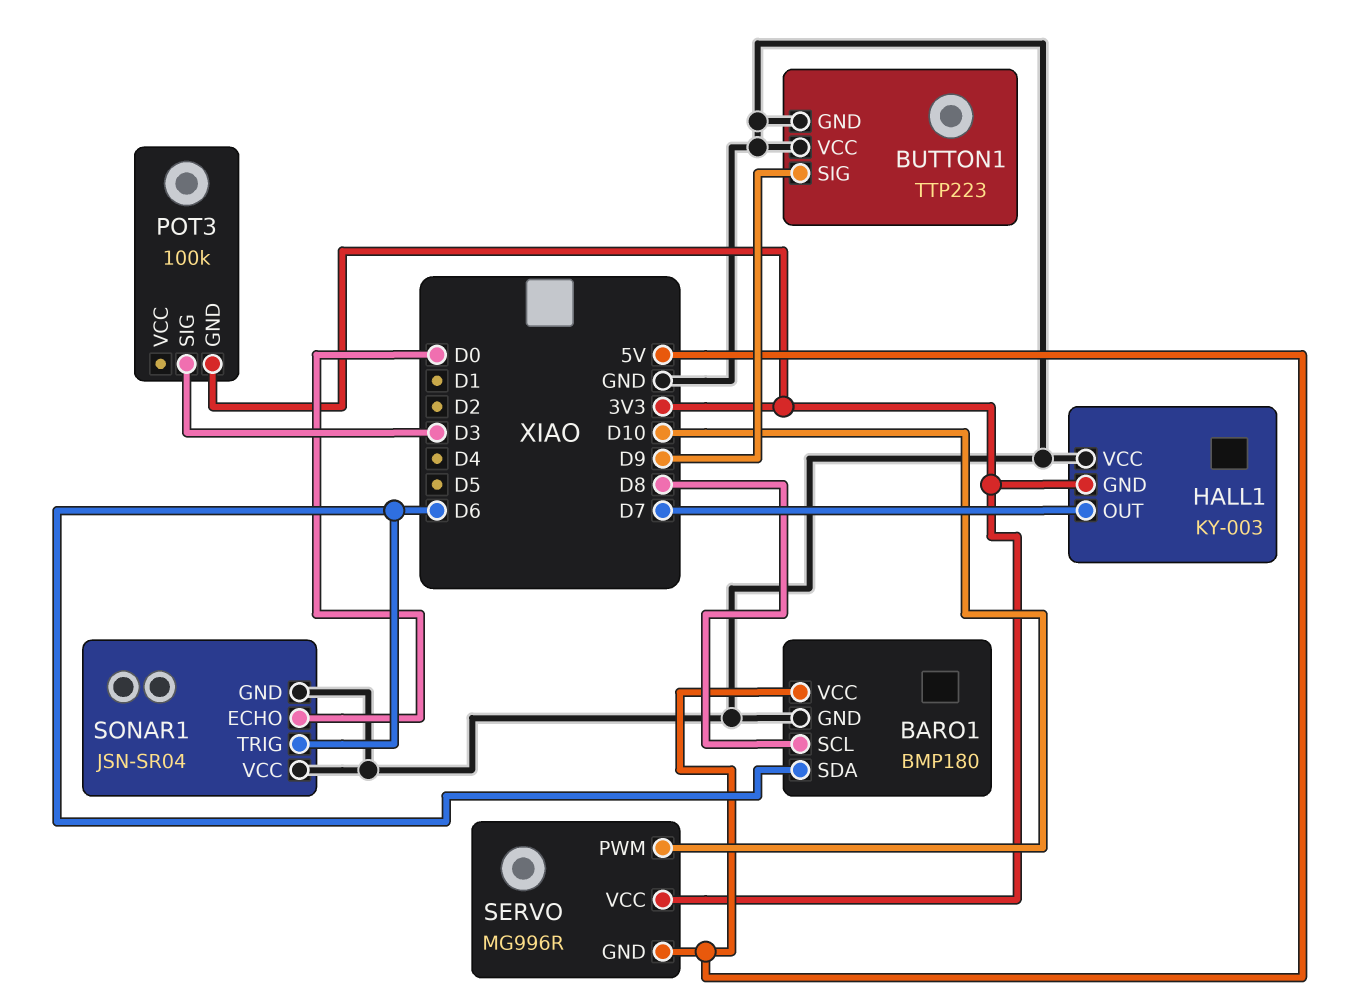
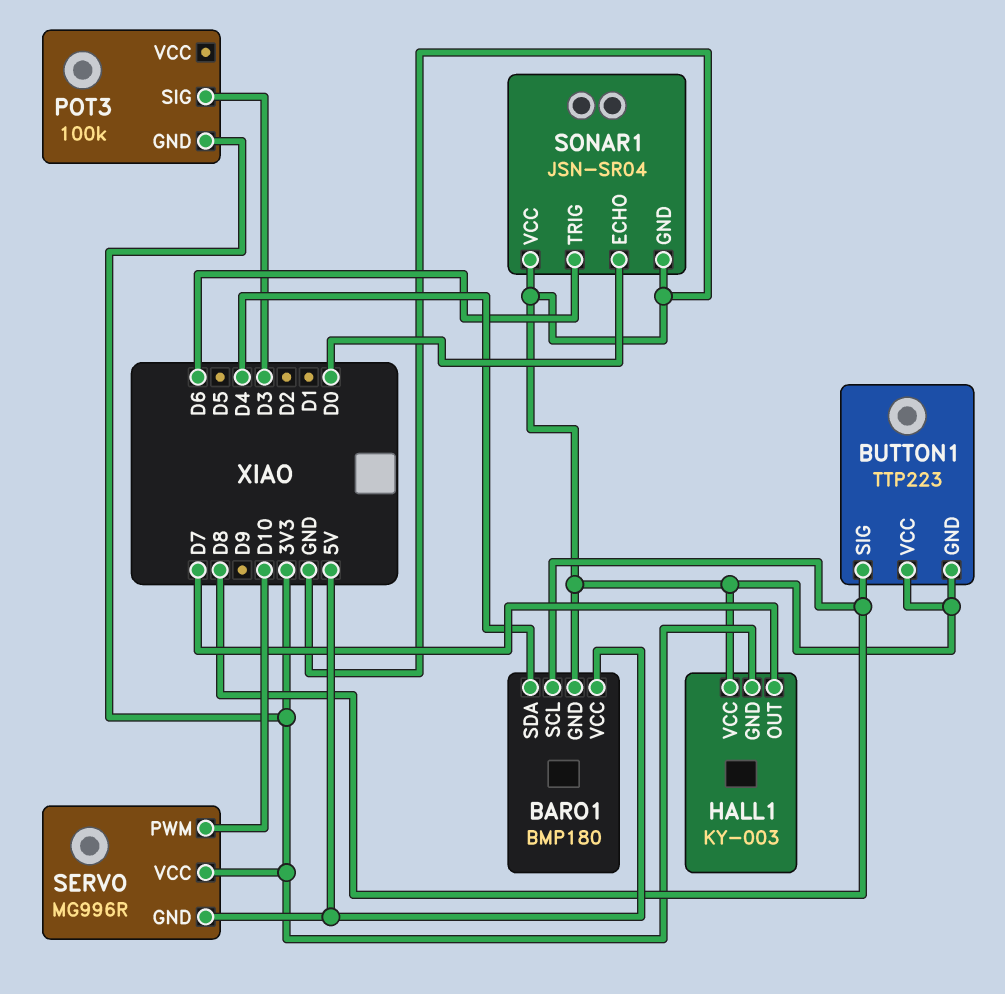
BARO1 pin SDA: D6 -> D4
BUTTON1 pin SIG: D9 -> D8

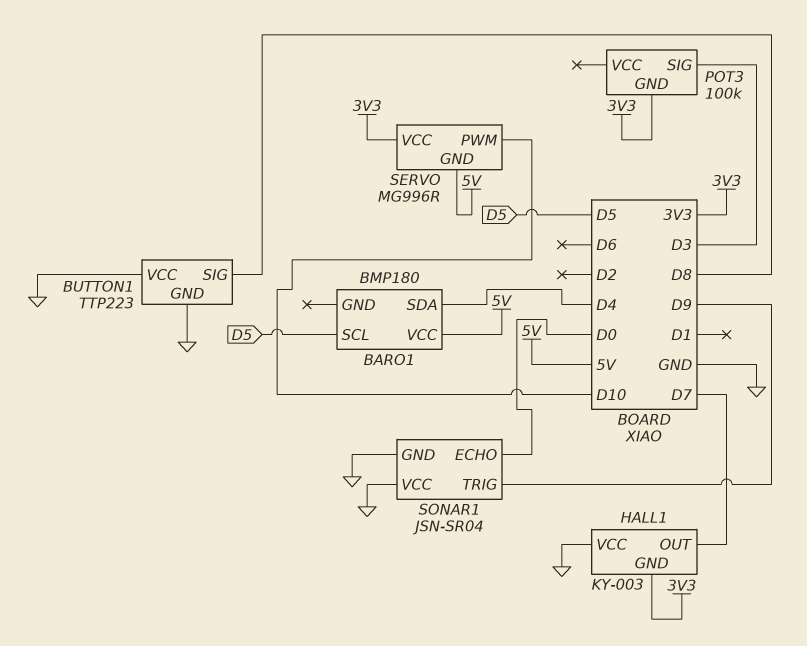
BARO1 pin GND: GND -> none
BARO1 pin SCL: D8 -> D5
SONAR1 pin TRIG: D6 -> D9

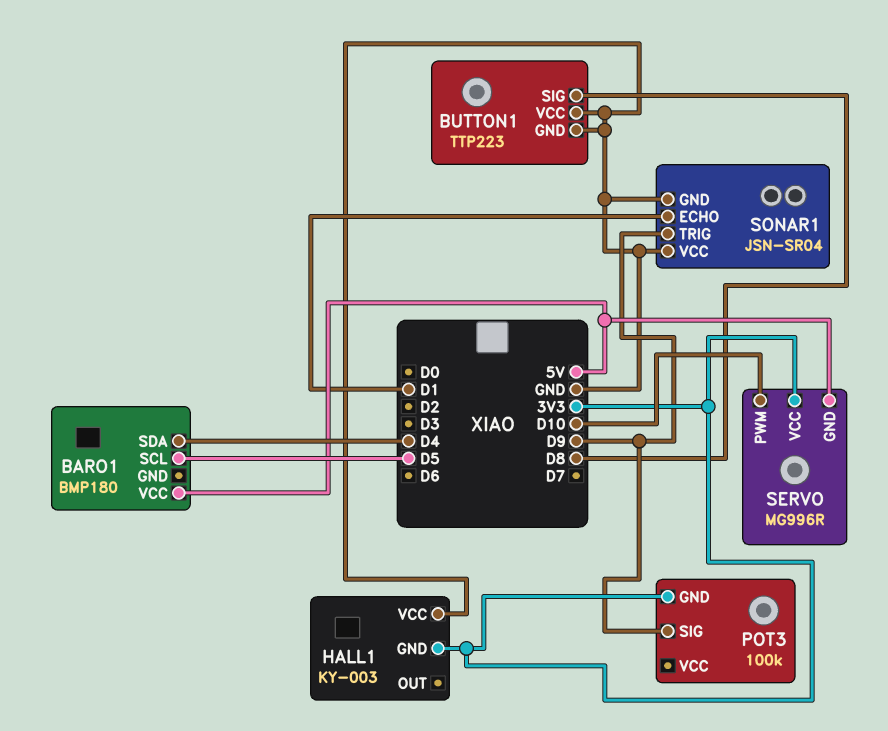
HALL1 pin OUT: D7 -> none
POT3 pin SIG: D3 -> D9
SONAR1 pin ECHO: D0 -> D1

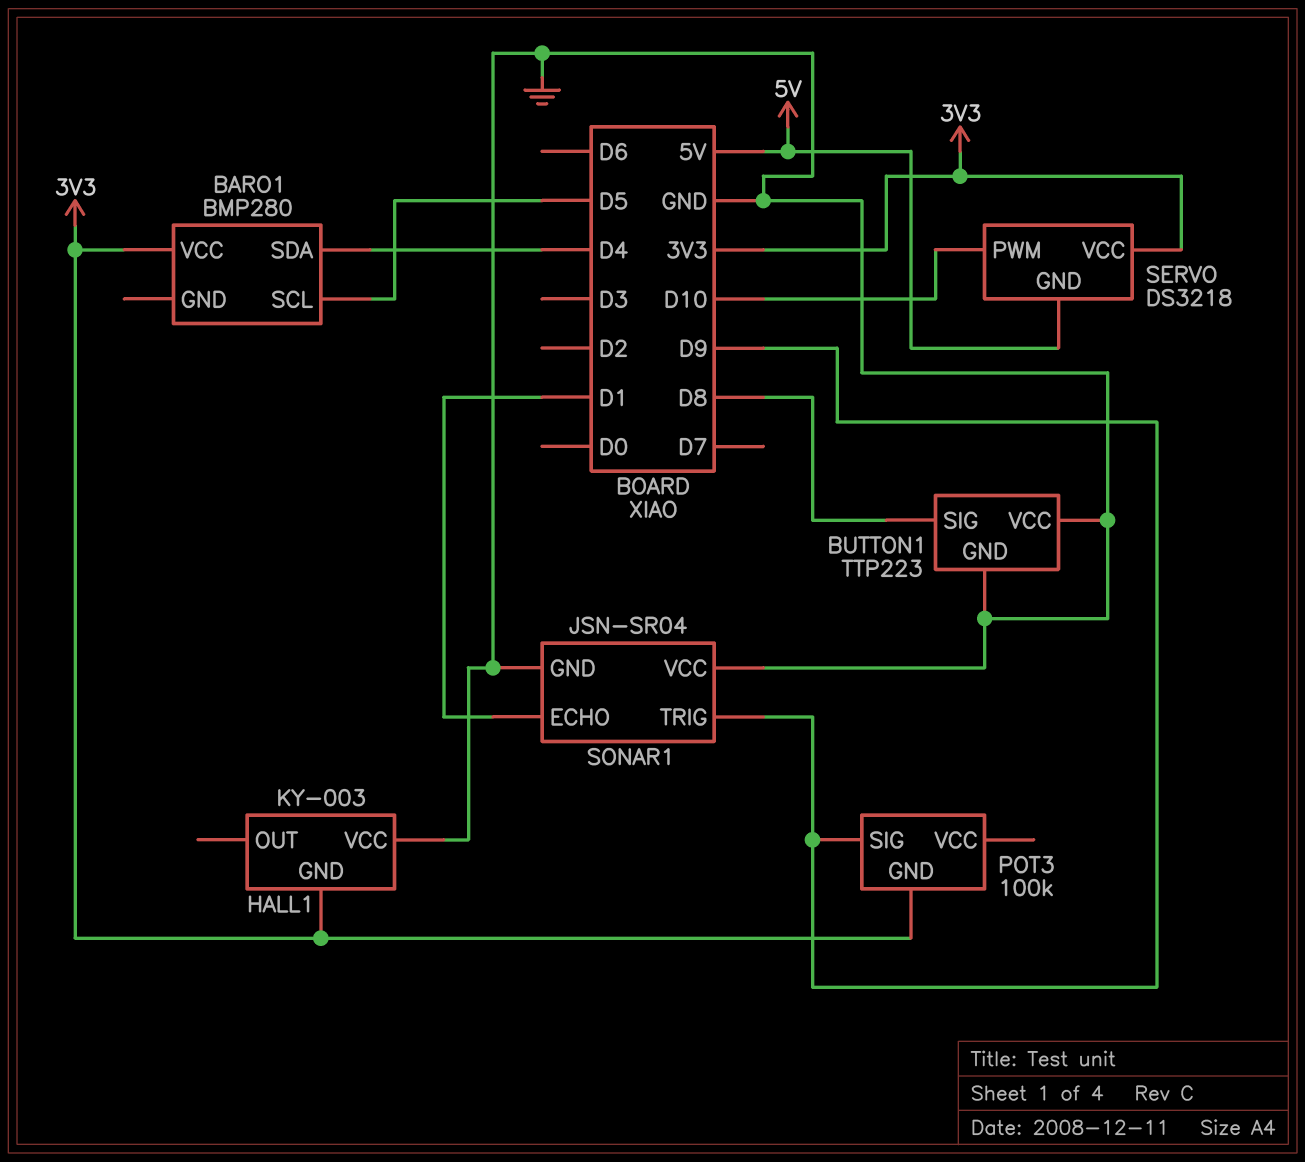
BARO1: BMP180 -> BMP280
BARO1 pin VCC: 5V -> 3V3
SERVO: MG996R -> DS3218

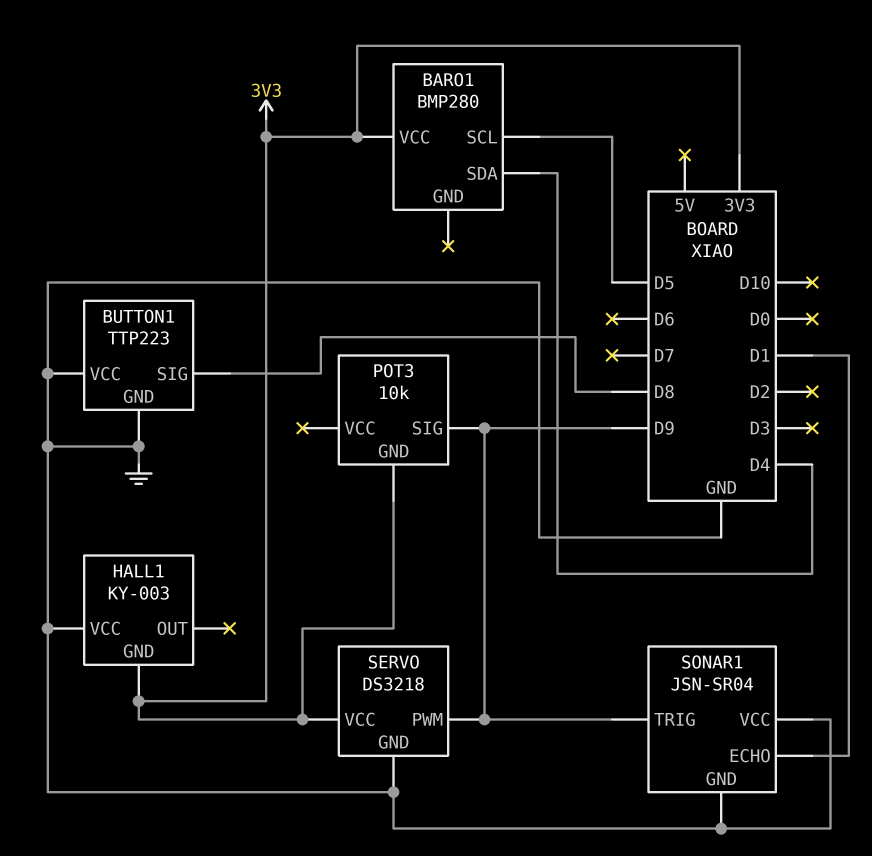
POT3: 100k -> 10k
SERVO pin GND: 5V -> GND
SERVO pin PWM: D10 -> D9

